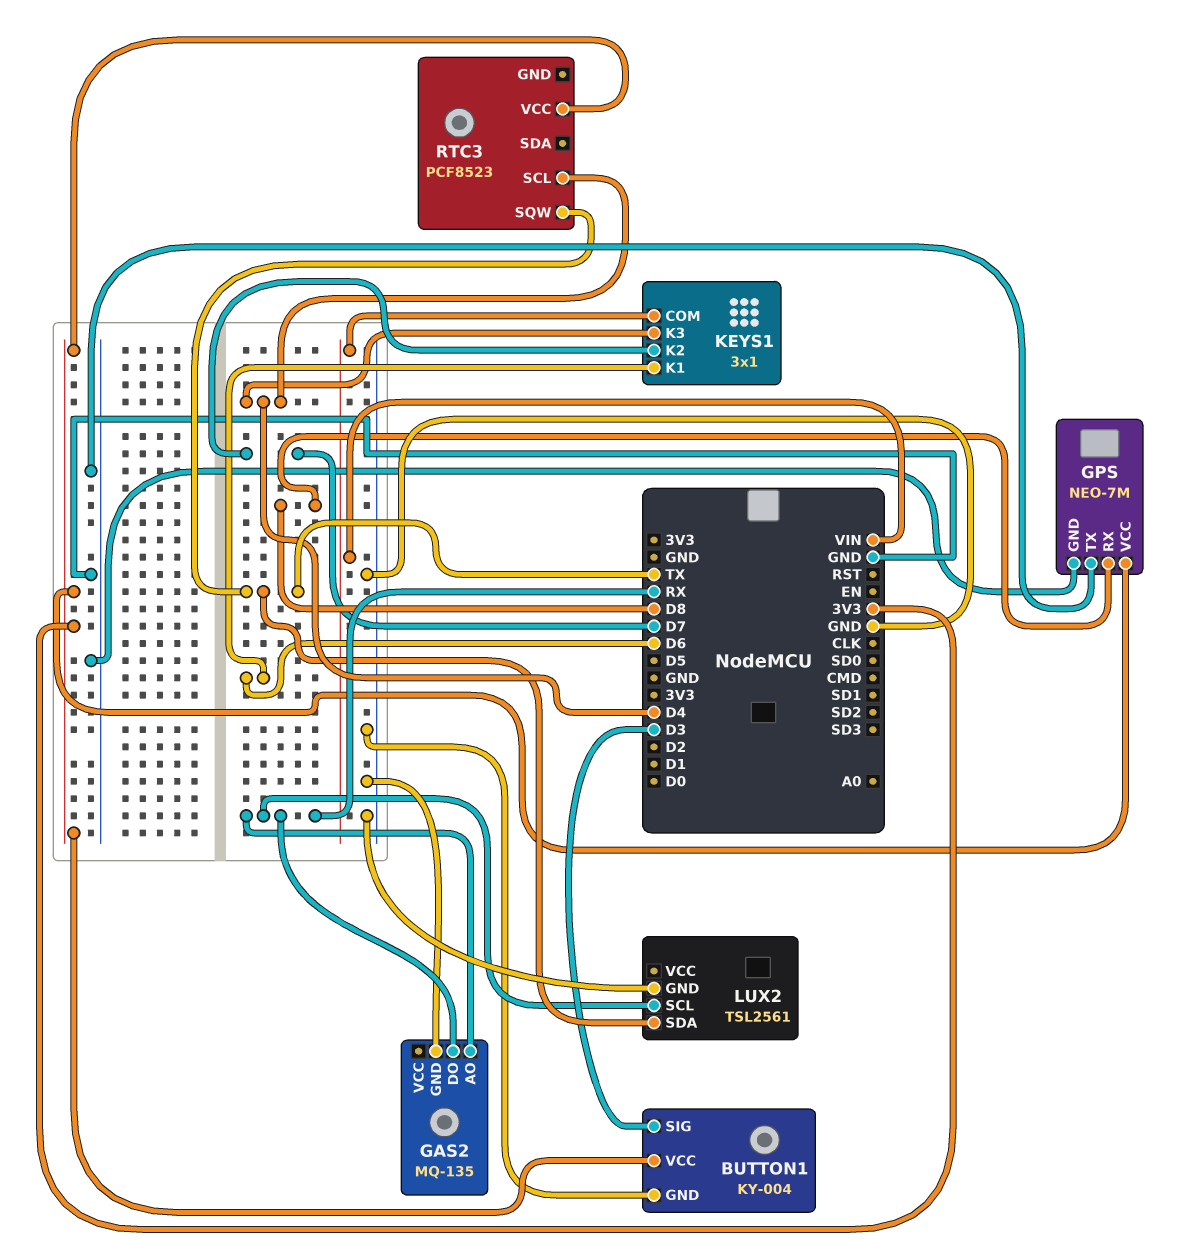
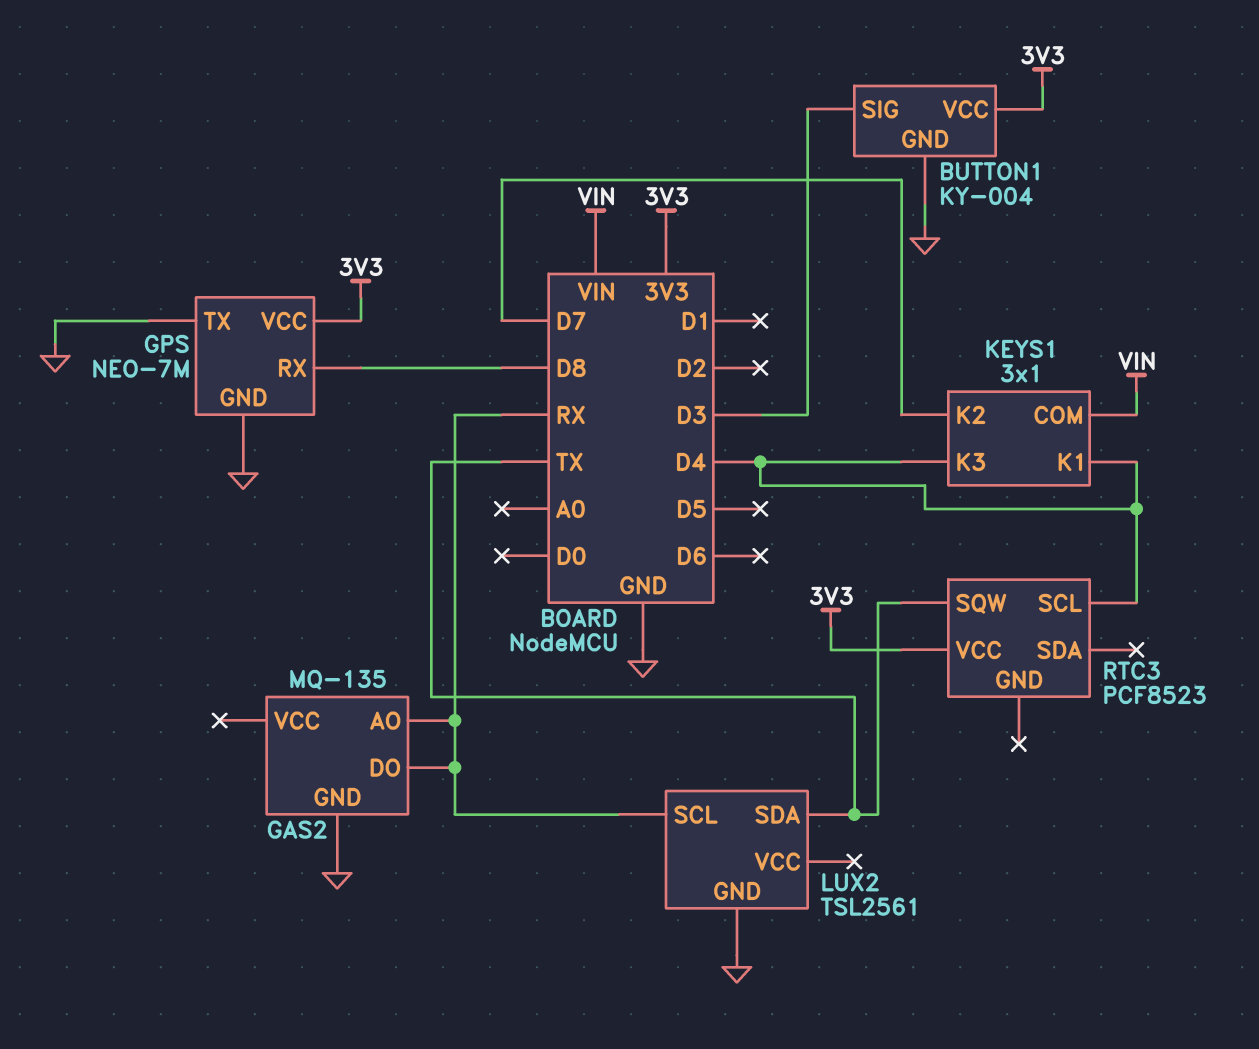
KEYS1 pin K1: D6 -> D4

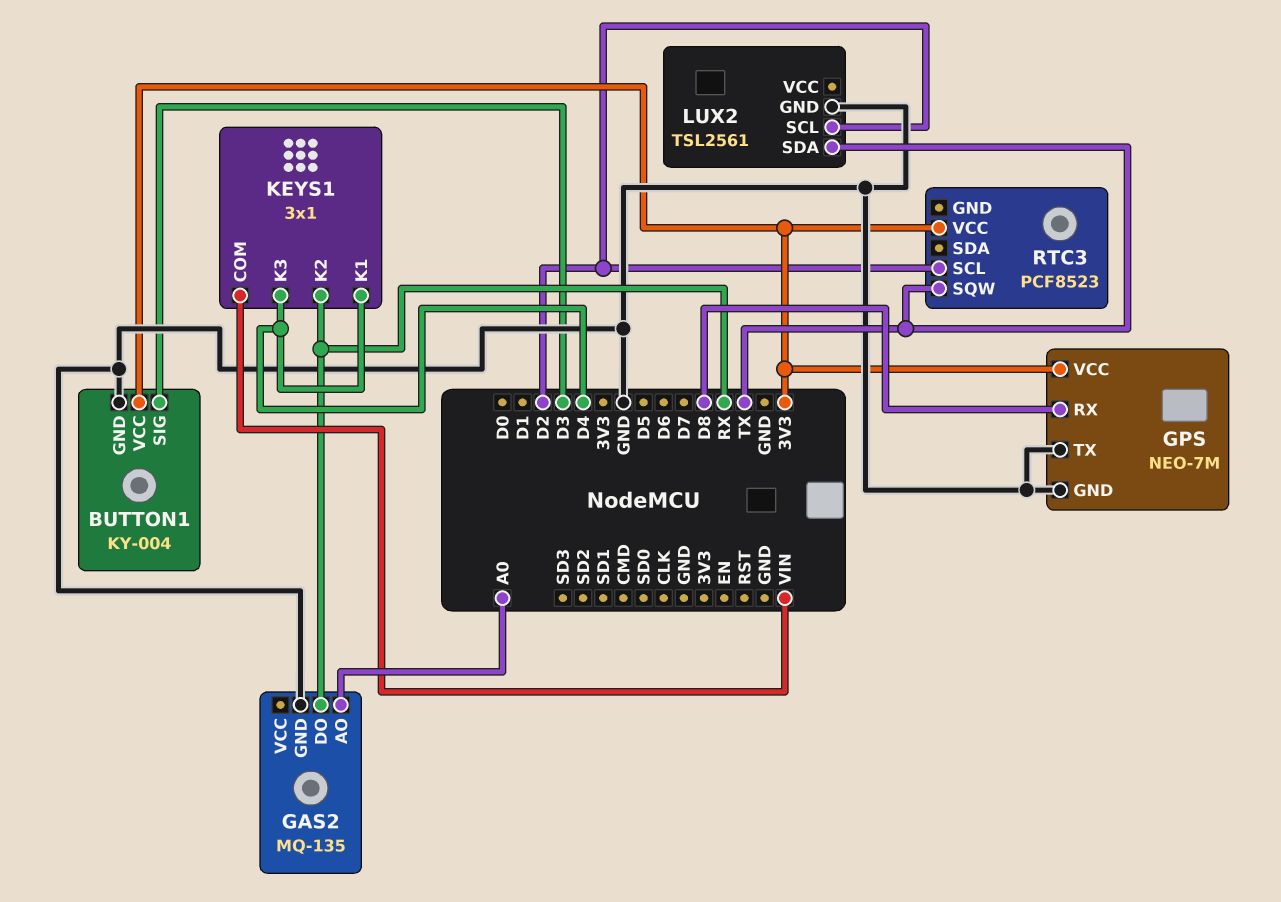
GAS2 pin AO: RX -> A0
KEYS1 pin K2: D7 -> RX
LUX2 pin SCL: RX -> D2
RTC3 pin SCL: D4 -> D2

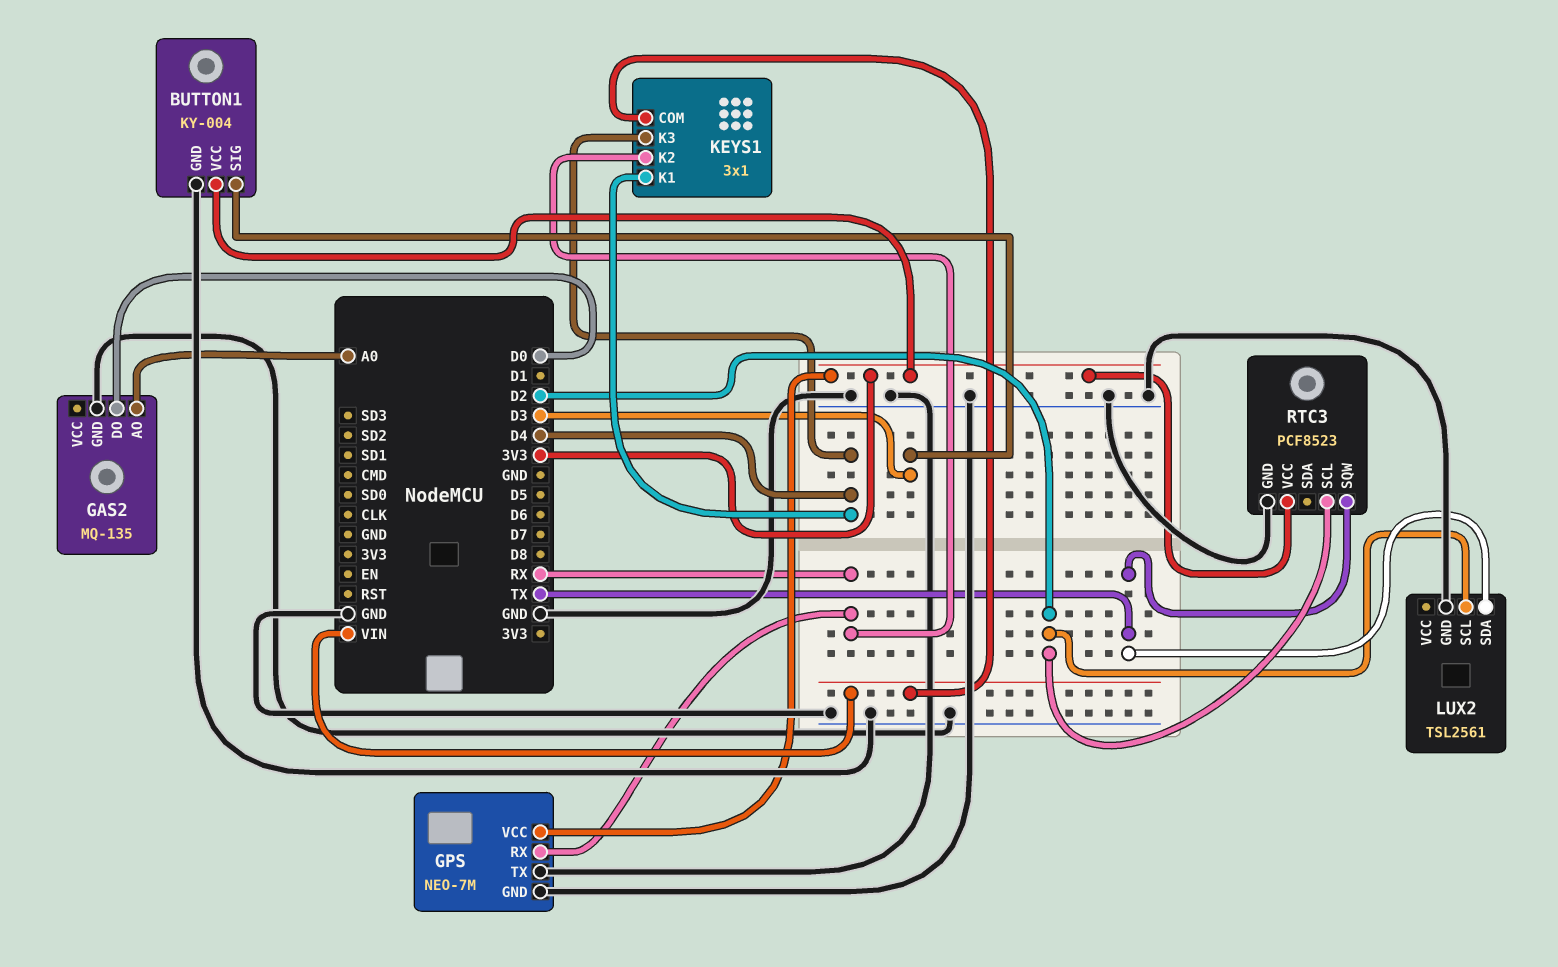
GAS2 pin DO: RX -> D0
GPS pin RX: D8 -> RX
RTC3 pin GND: none -> GND

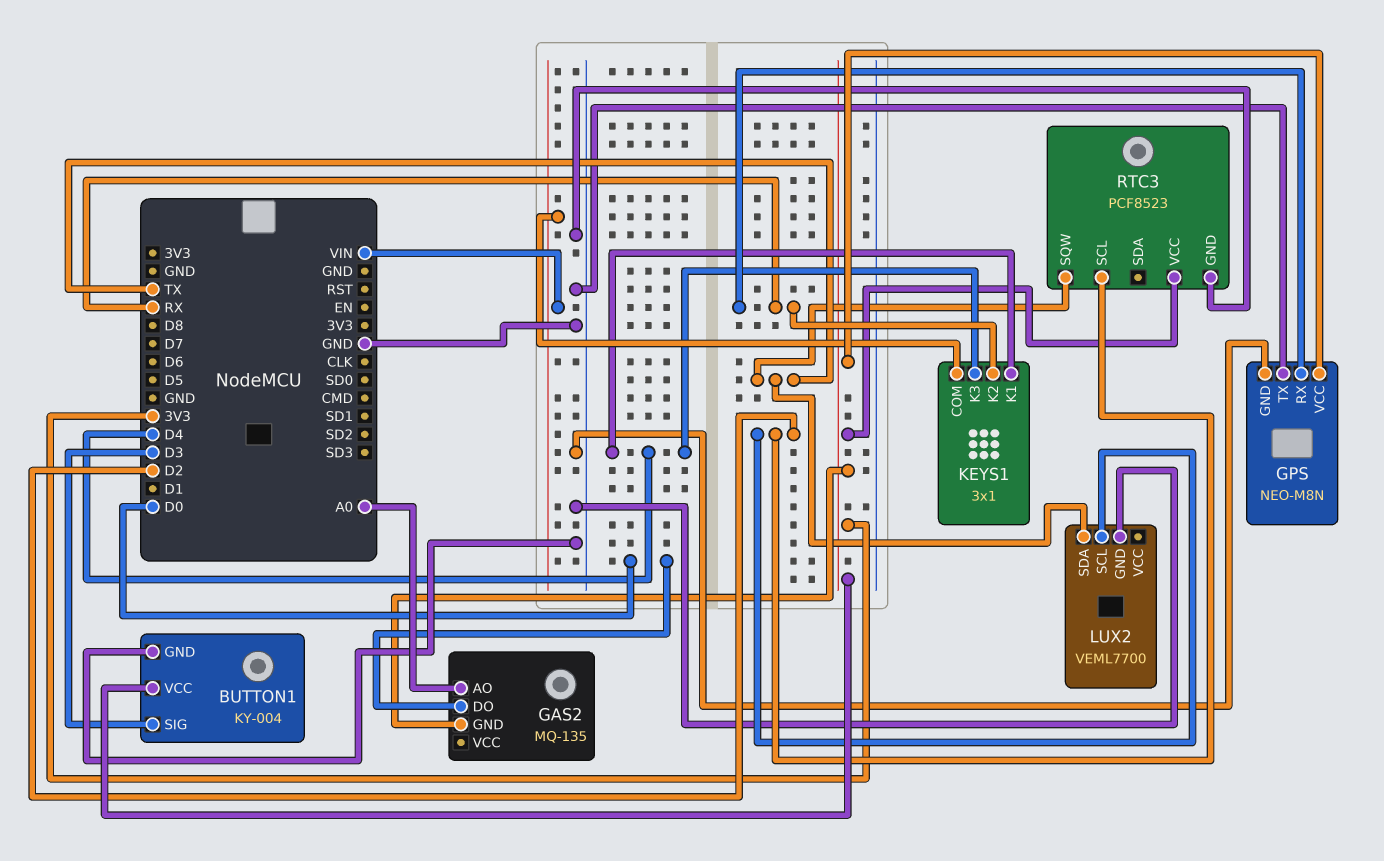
GAS2 pin GND: GND -> 3V3
GPS: NEO-7M -> NEO-M8N
LUX2: TSL2561 -> VEML7700

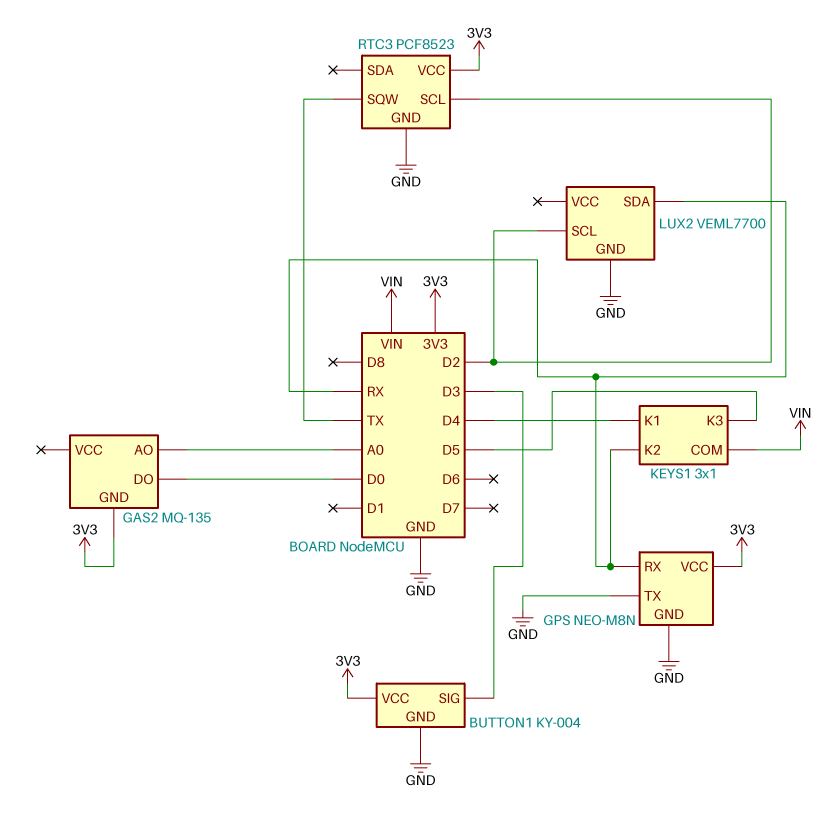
KEYS1 pin K3: D4 -> D5
LUX2 pin SDA: TX -> RX

